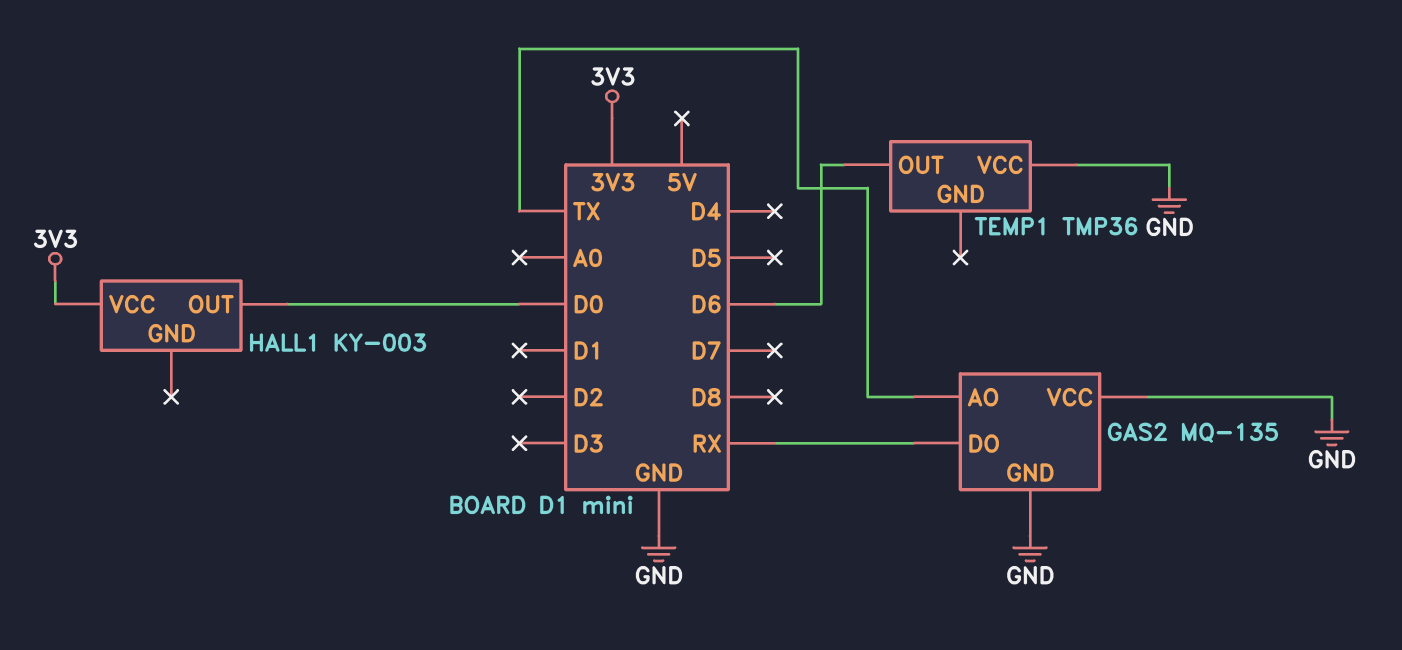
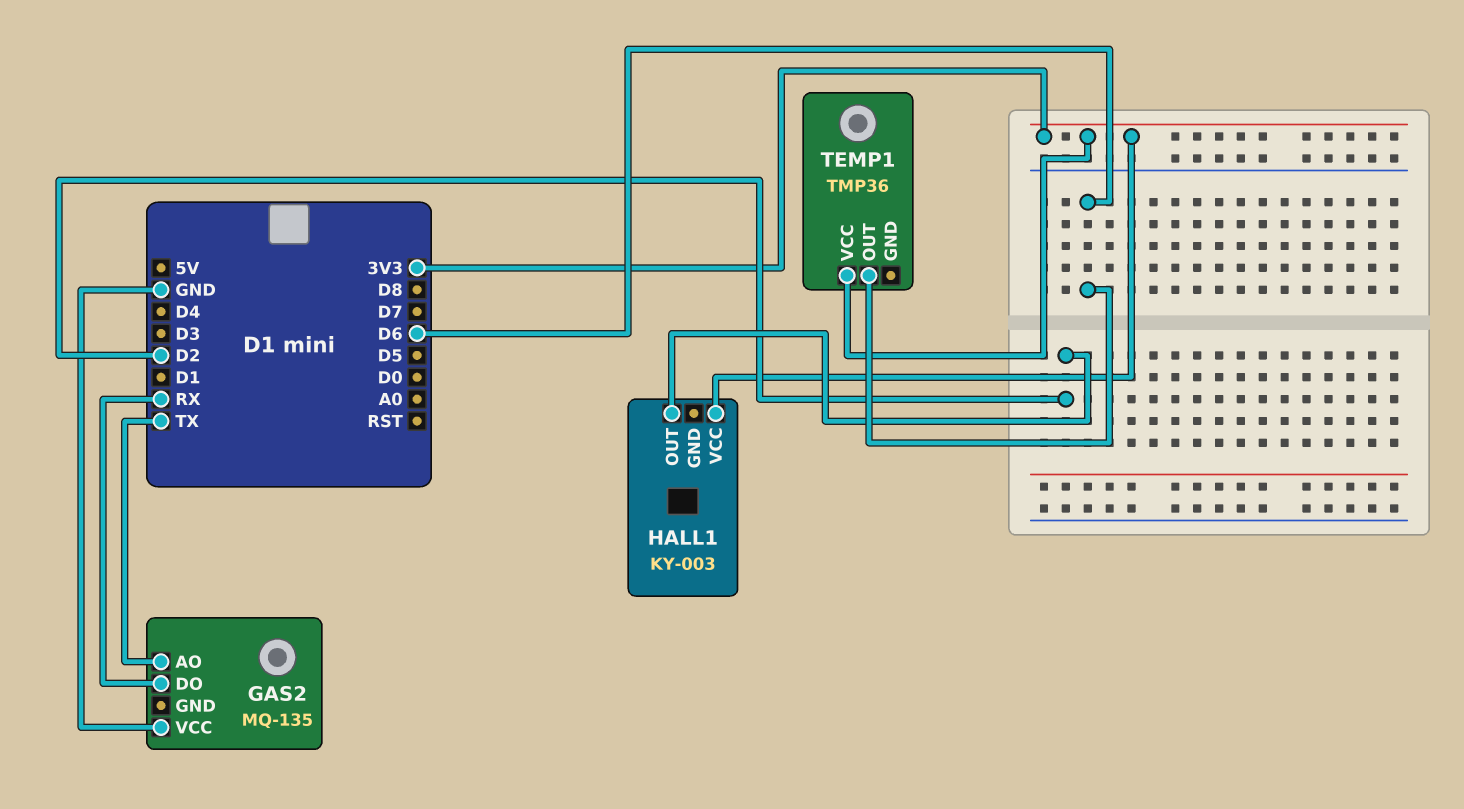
GAS2 pin GND: GND -> none
HALL1 pin OUT: D0 -> D2
TEMP1 pin VCC: GND -> 3V3

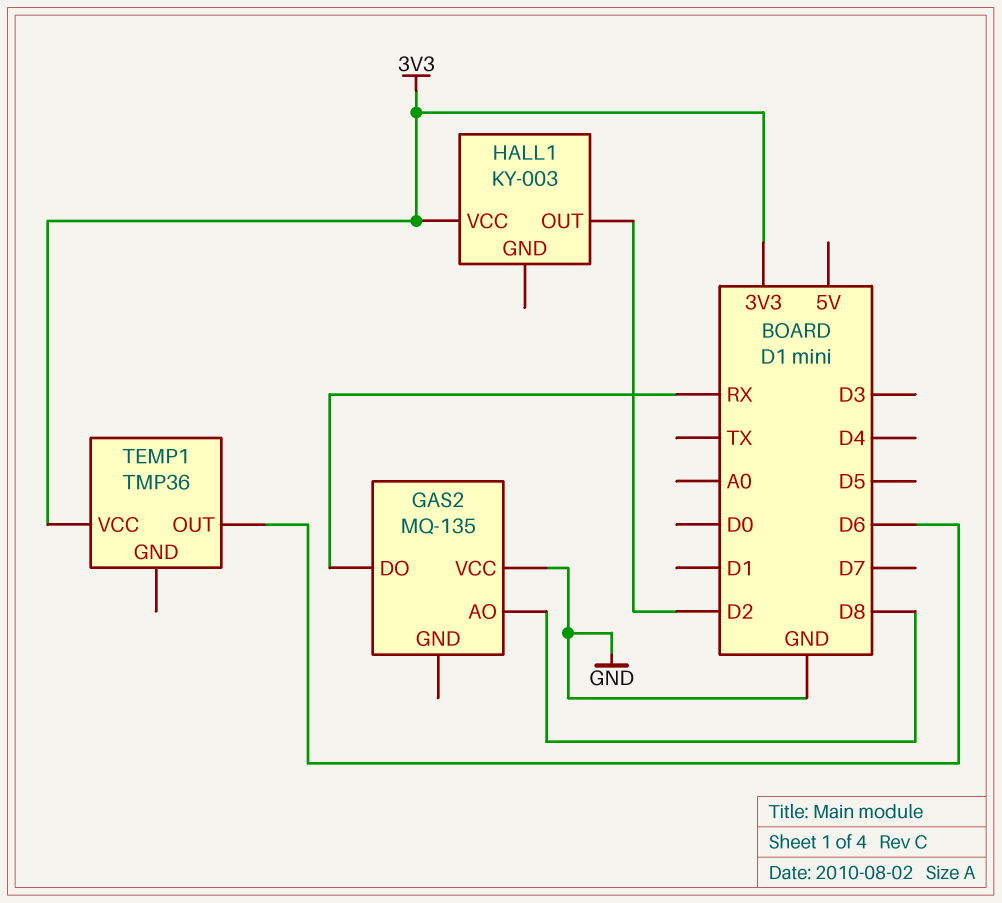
GAS2 pin AO: TX -> D8

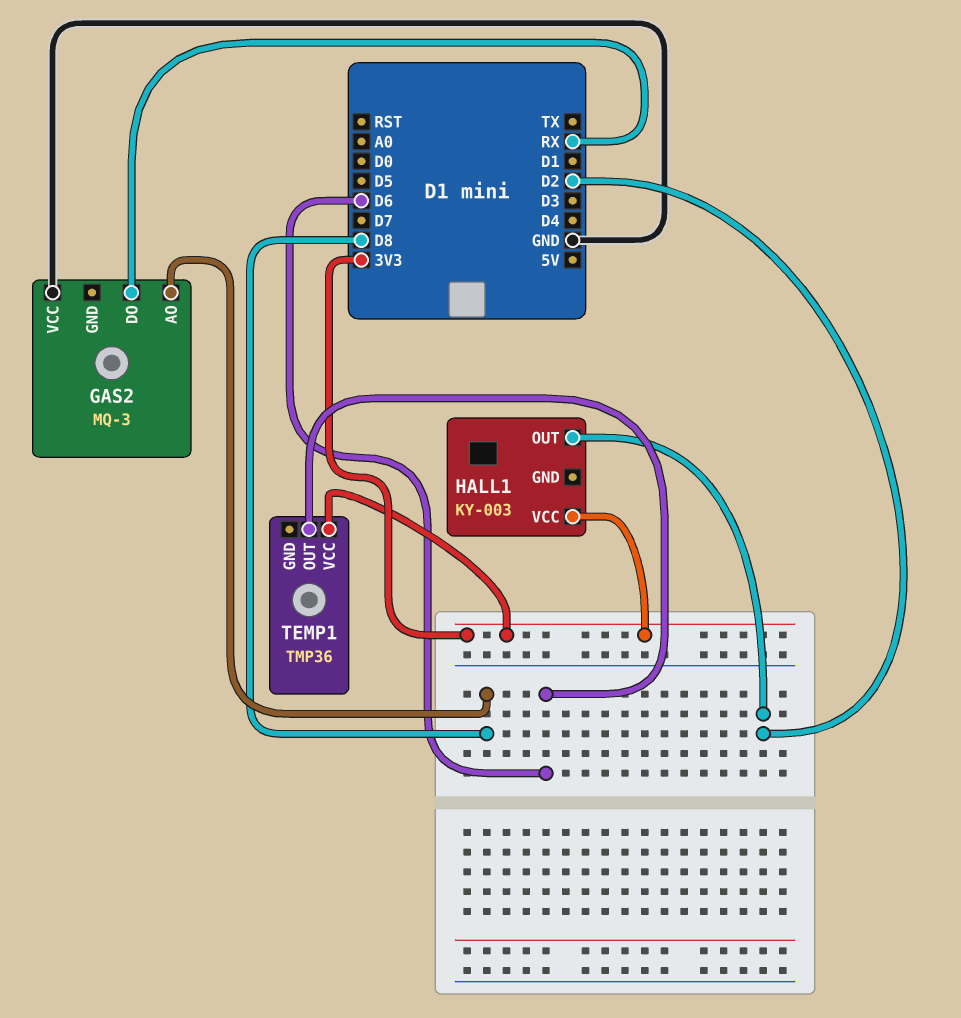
GAS2: MQ-135 -> MQ-3

